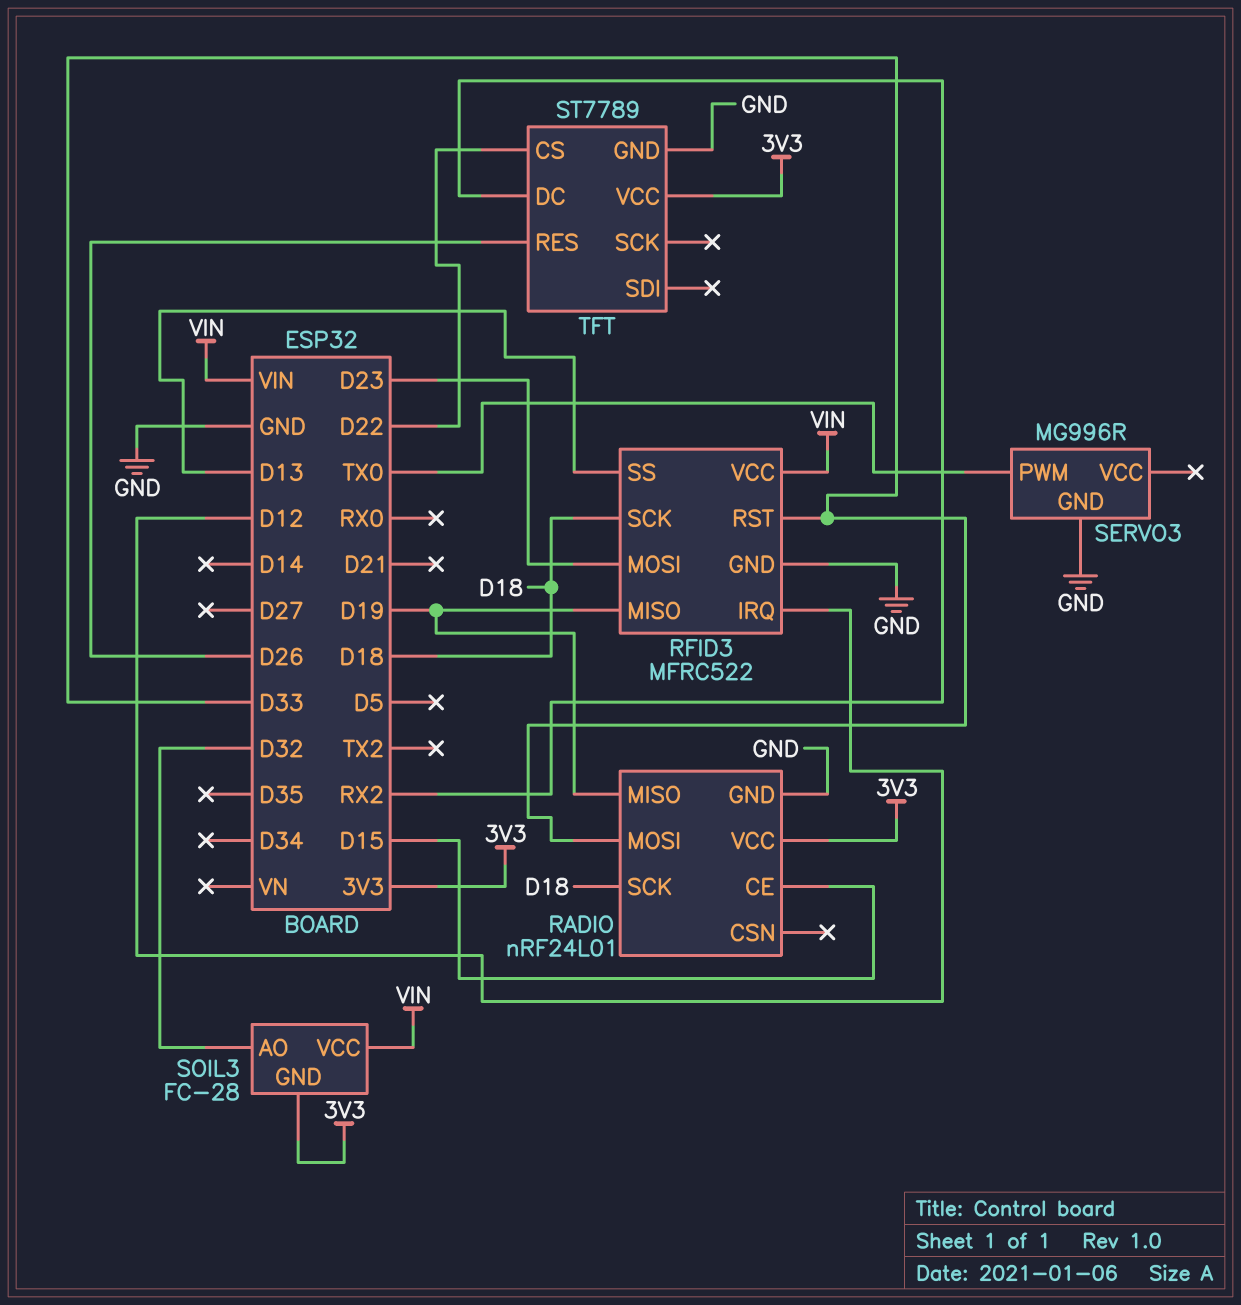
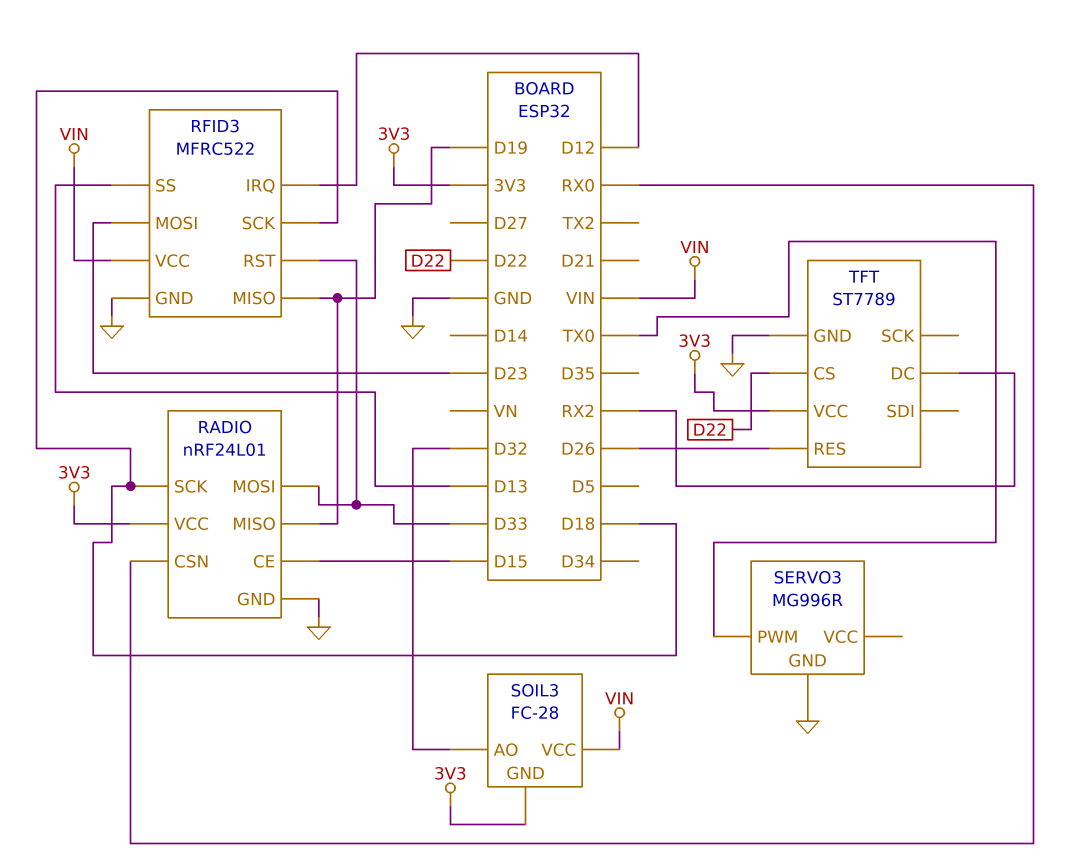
RADIO pin CSN: none -> RX0

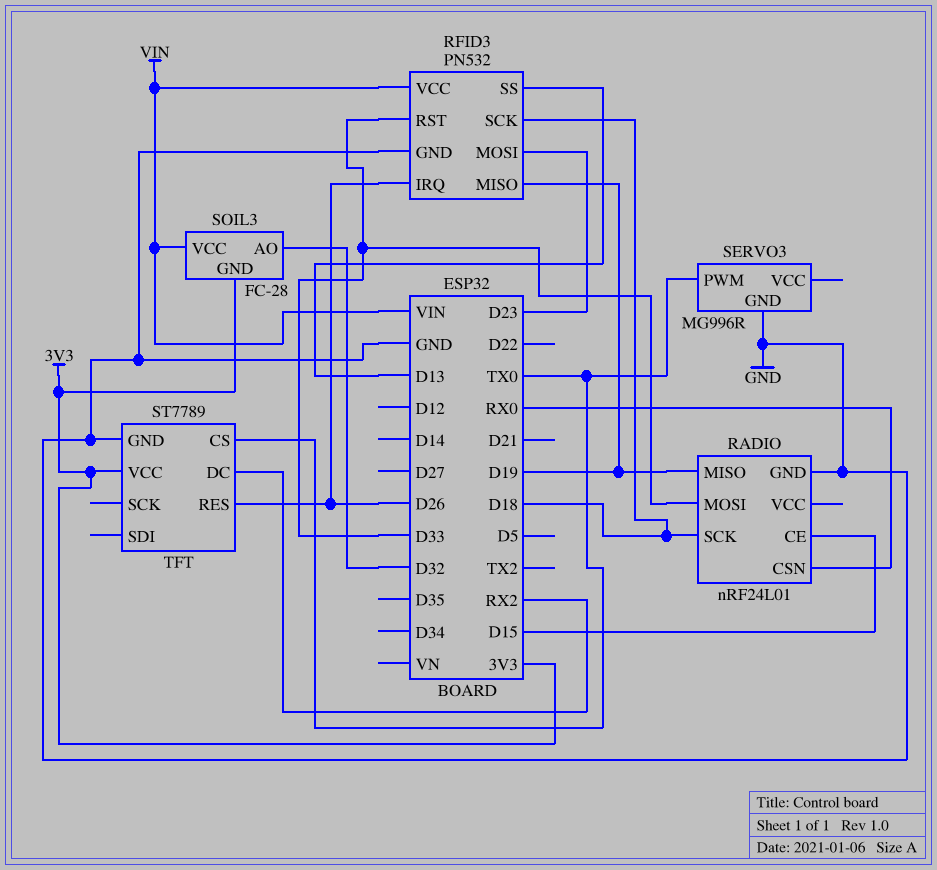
RADIO pin VCC: 3V3 -> none
RFID3: MFRC522 -> PN532
RFID3 pin IRQ: D12 -> D26
TFT pin CS: D22 -> TX0

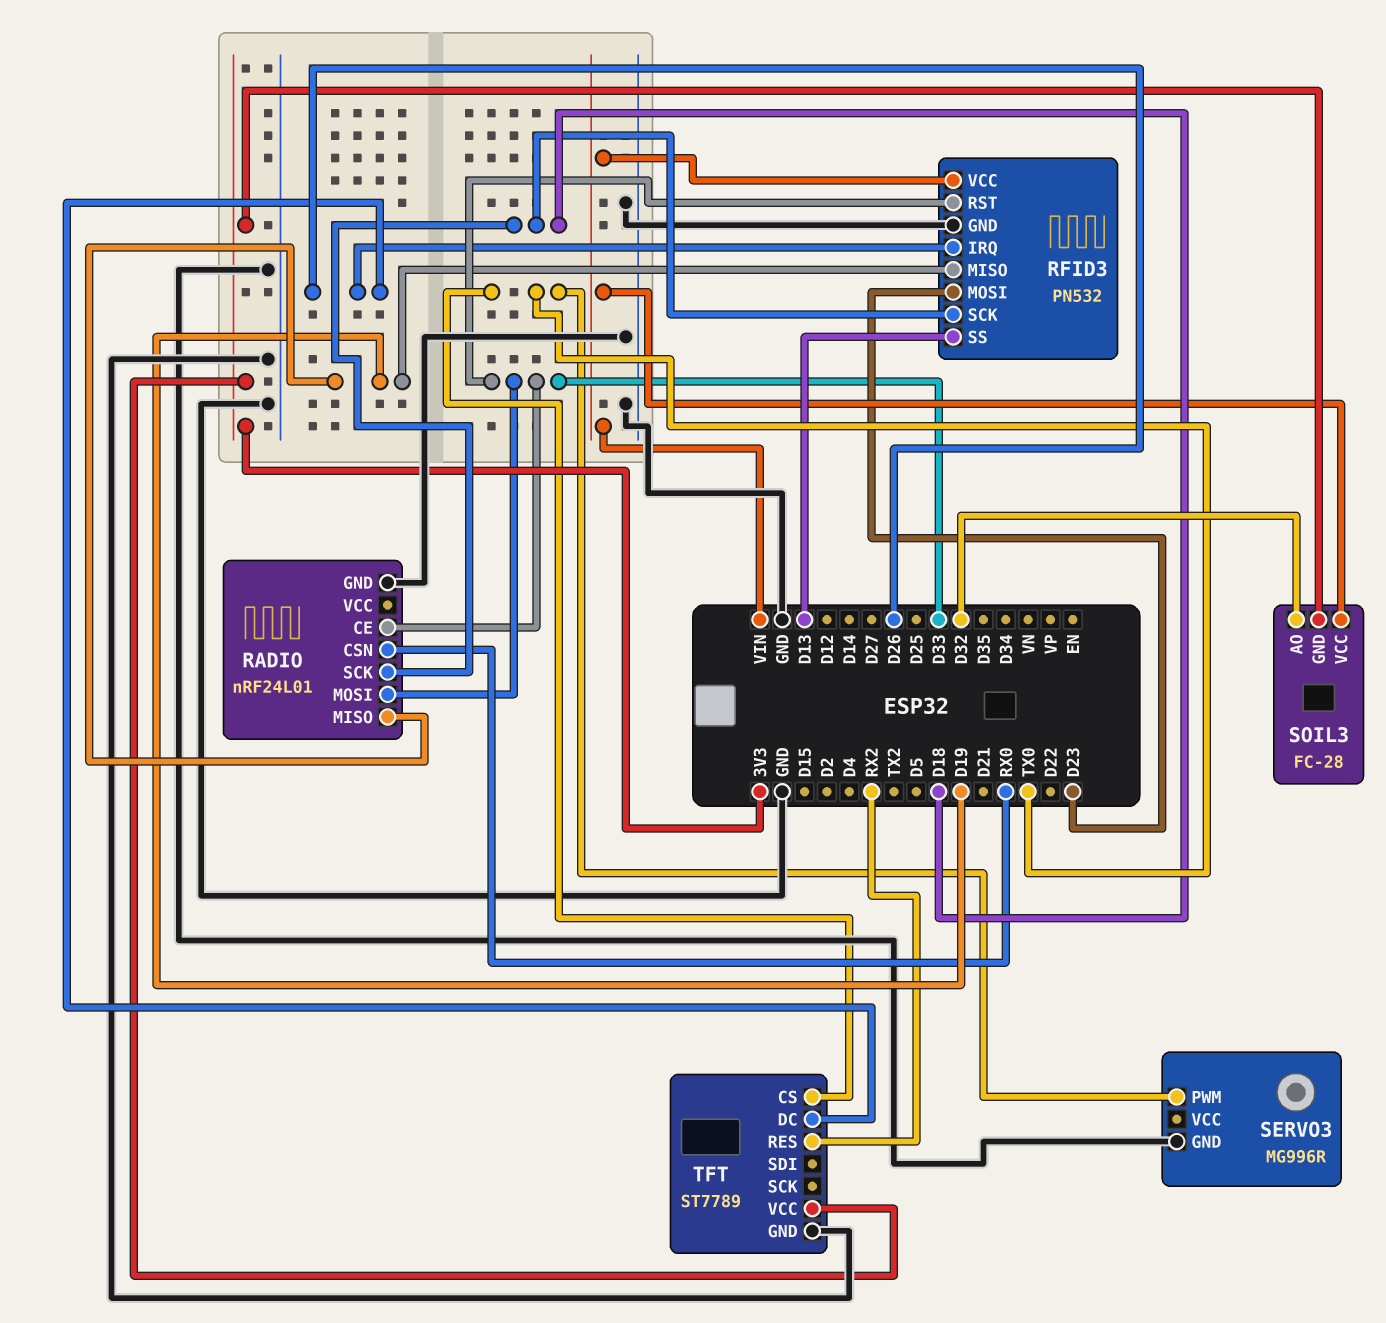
RADIO pin CE: D15 -> D33
TFT pin DC: RX2 -> D26
TFT pin RES: D26 -> RX2

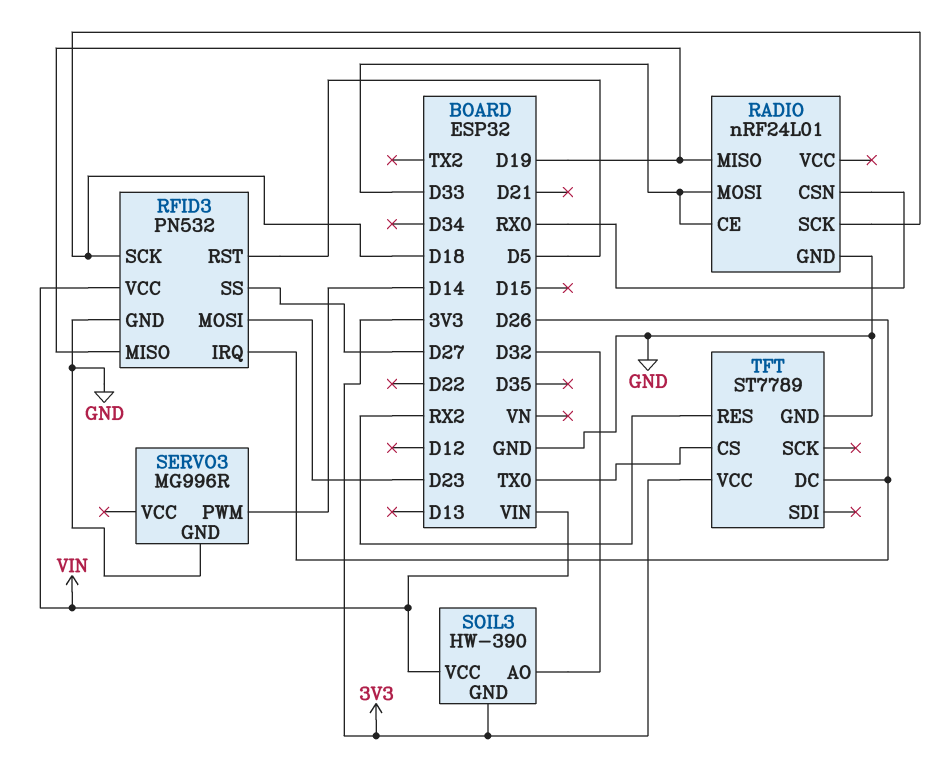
RFID3 pin RST: D33 -> D5
RFID3 pin SS: D13 -> D27
SERVO3 pin PWM: TX0 -> D14
SOIL3: FC-28 -> HW-390

